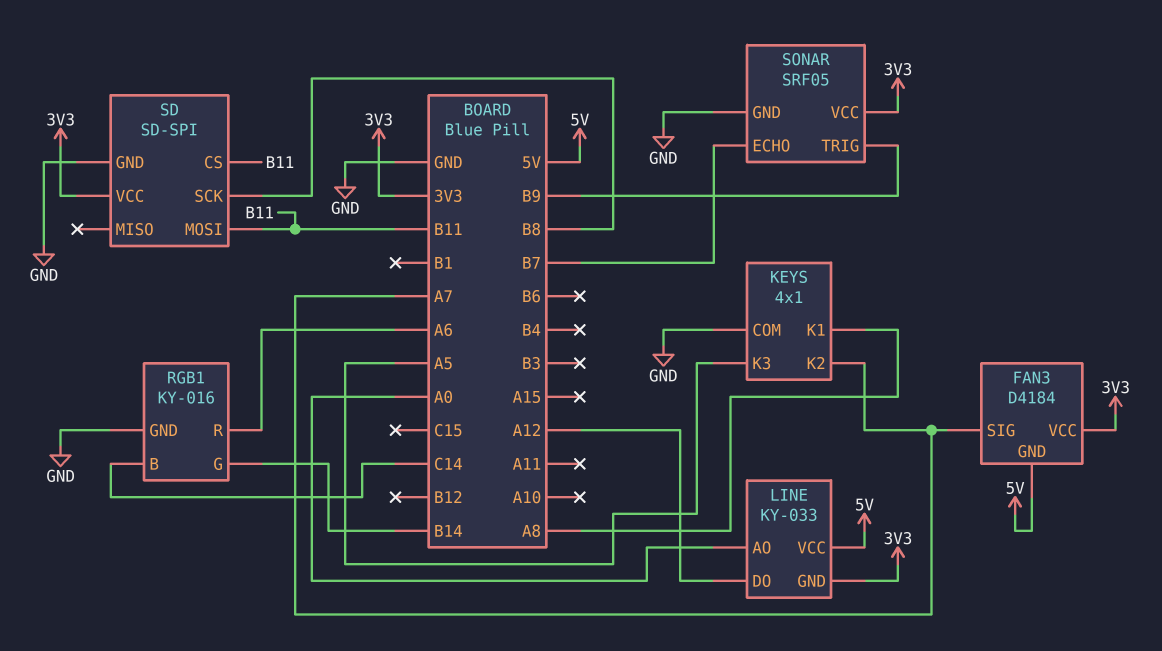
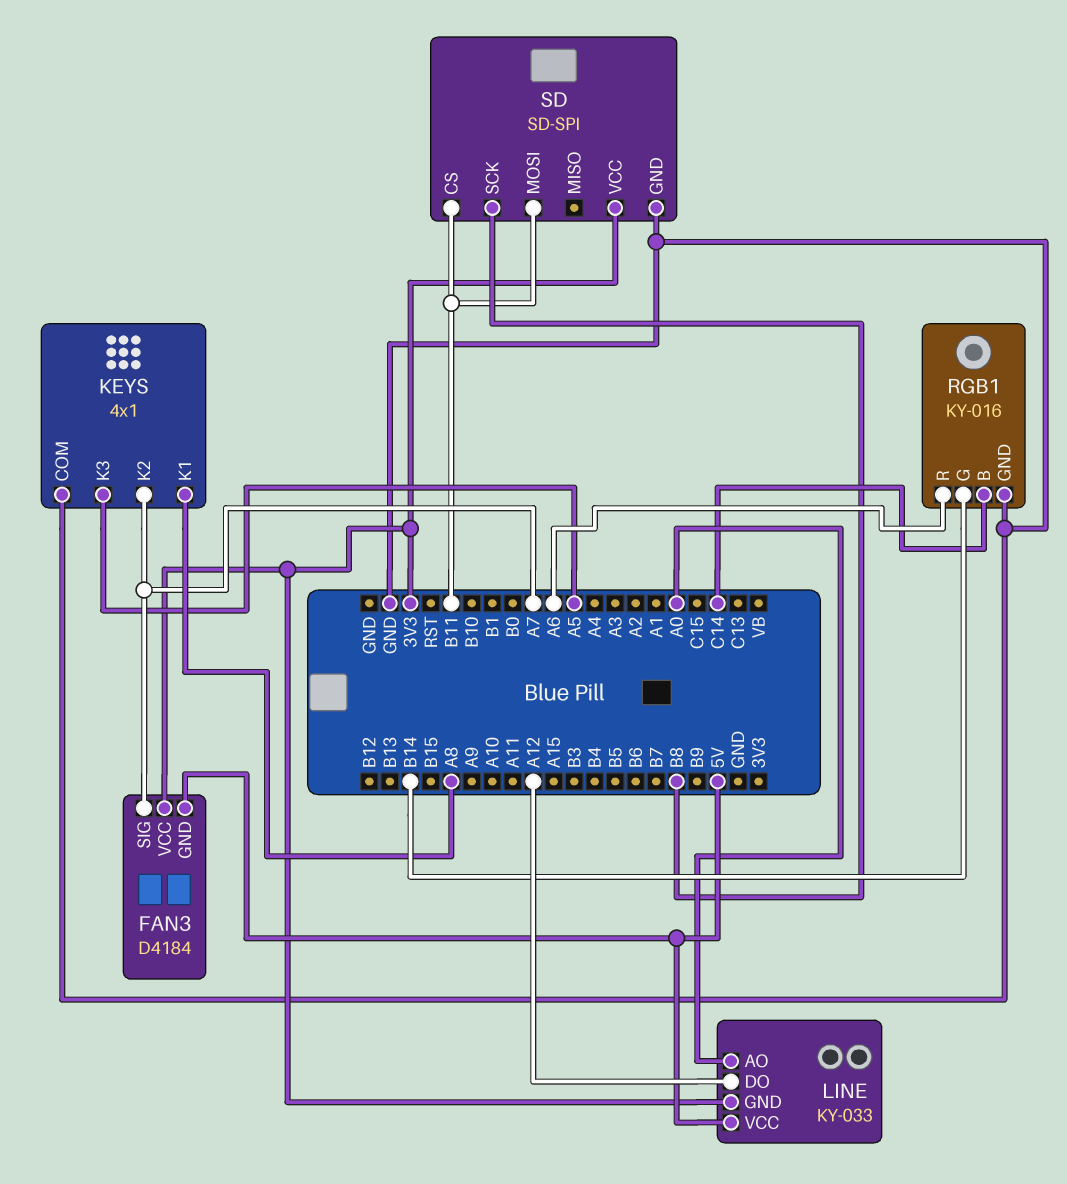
SONAR: SRF05 -> none
SONAR pin ECHO: B7 -> none
SONAR pin GND: GND -> none
SONAR pin TRIG: B9 -> none
SONAR pin VCC: 3V3 -> none

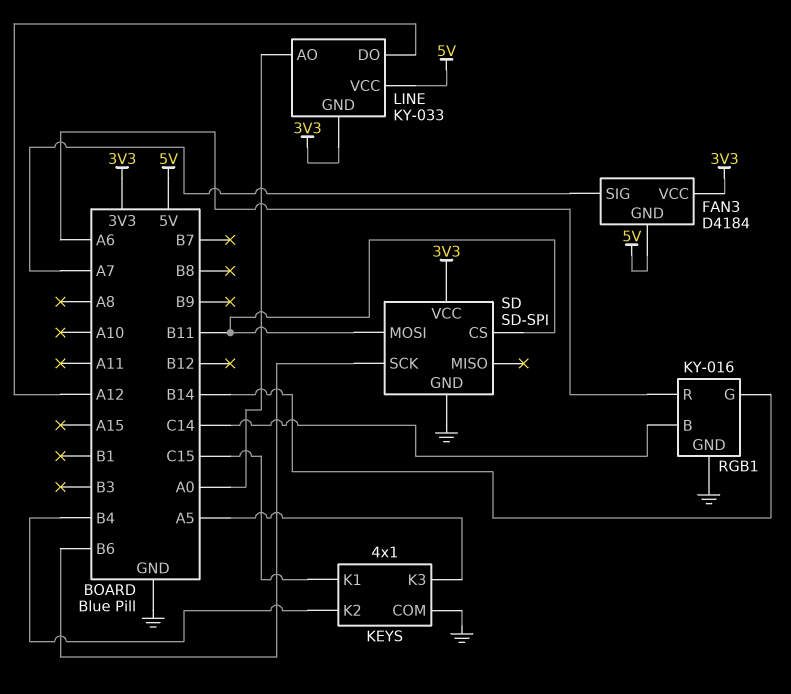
KEYS pin K1: A8 -> C15
KEYS pin K2: A7 -> B4
SD pin SCK: B8 -> B6

